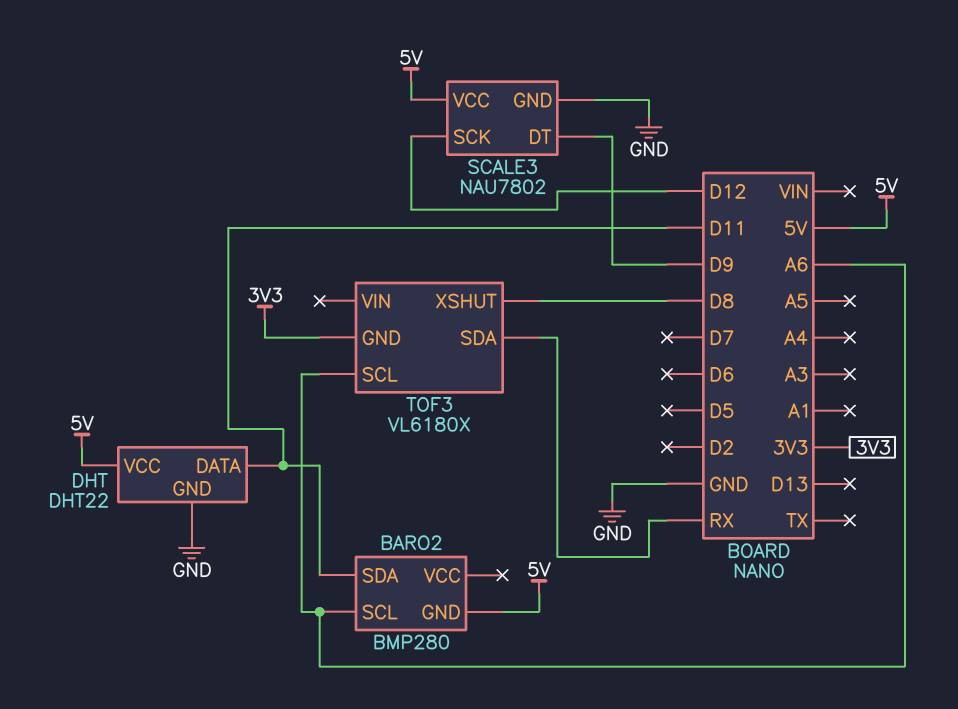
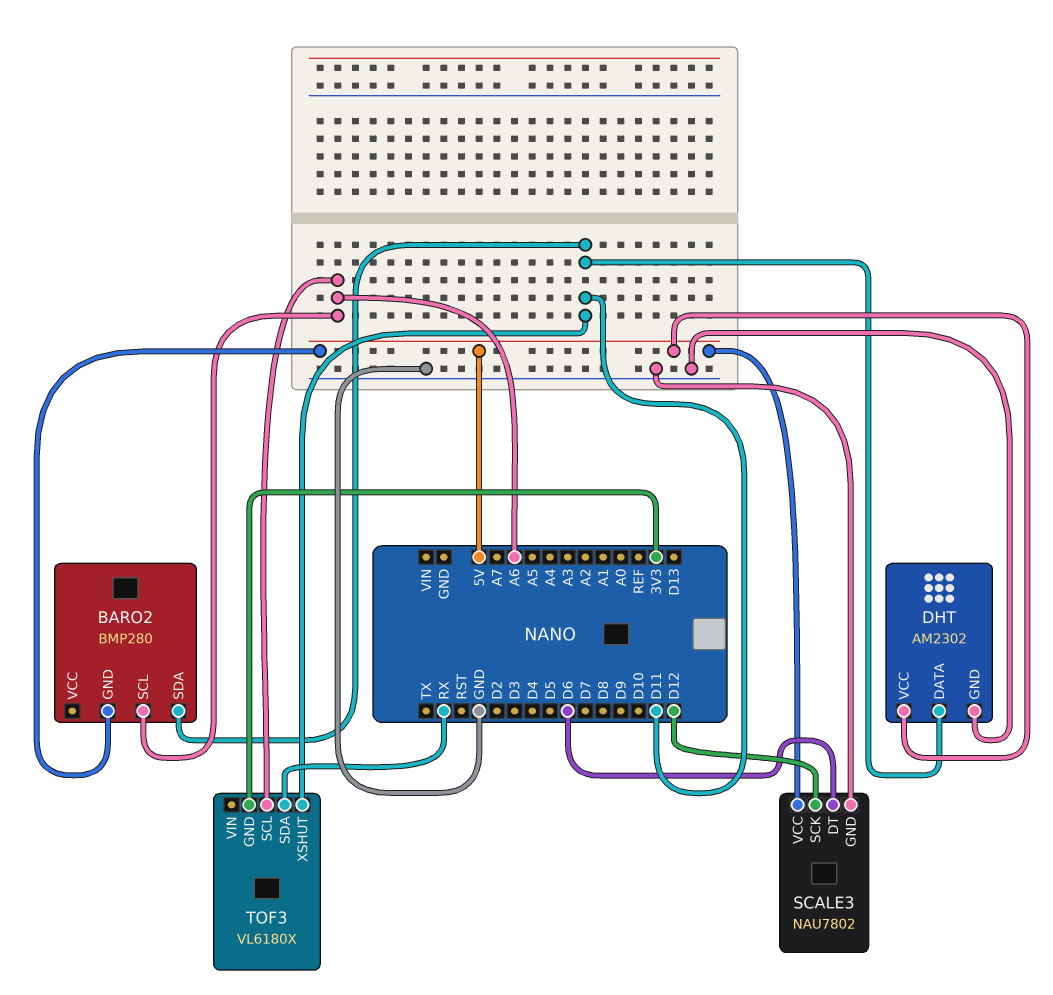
DHT: DHT22 -> AM2302
SCALE3 pin DT: D9 -> D6
TOF3 pin XSHUT: D8 -> D11

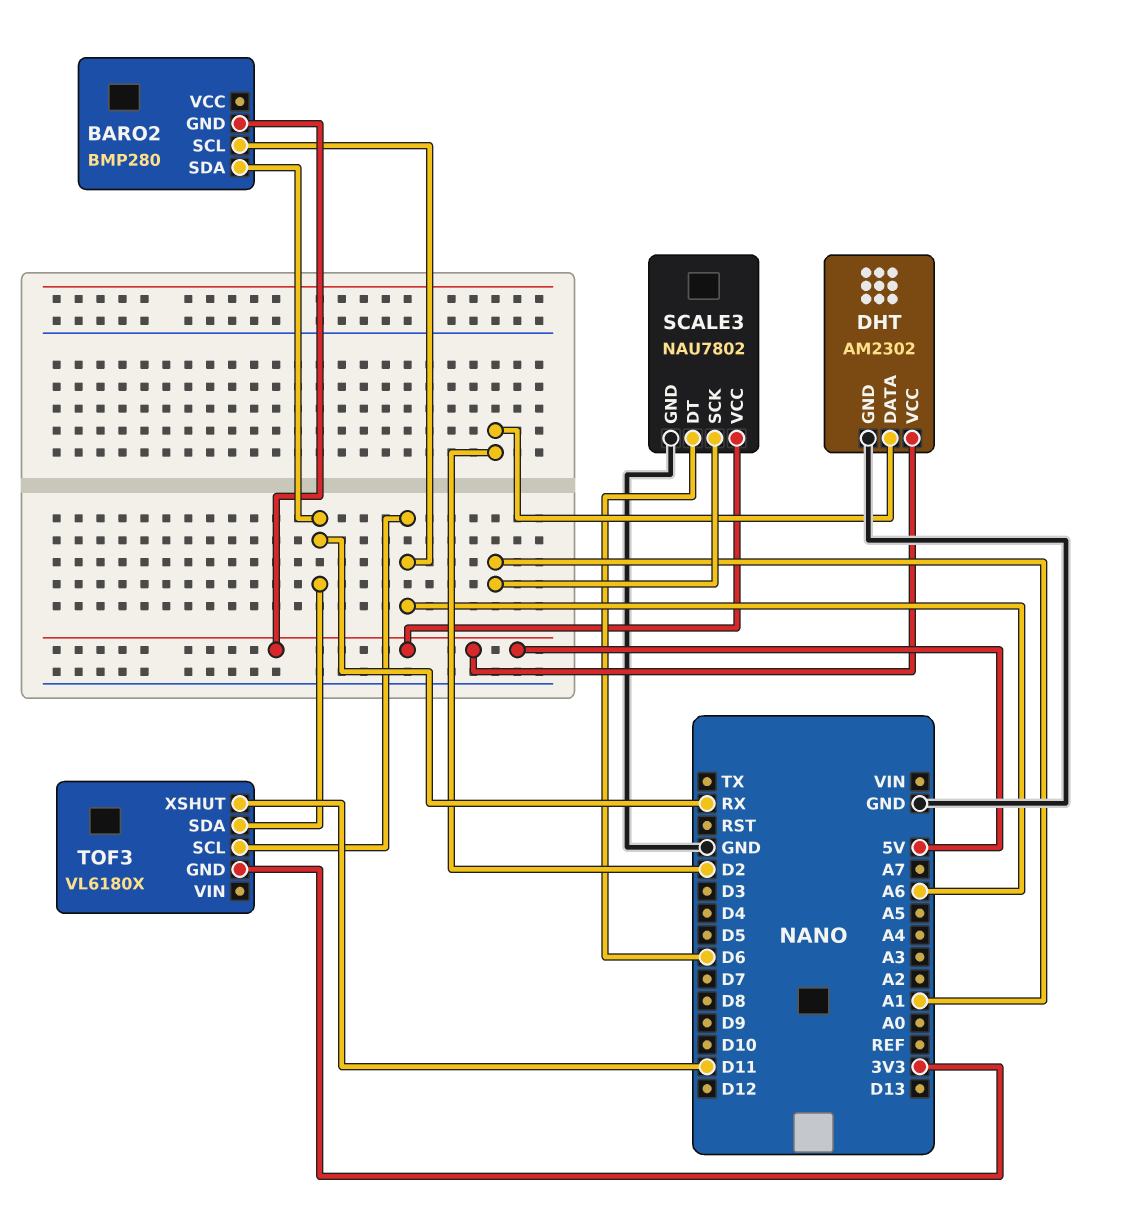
BARO2 pin SDA: D11 -> RX
DHT pin DATA: D11 -> D2
SCALE3 pin SCK: D12 -> A1

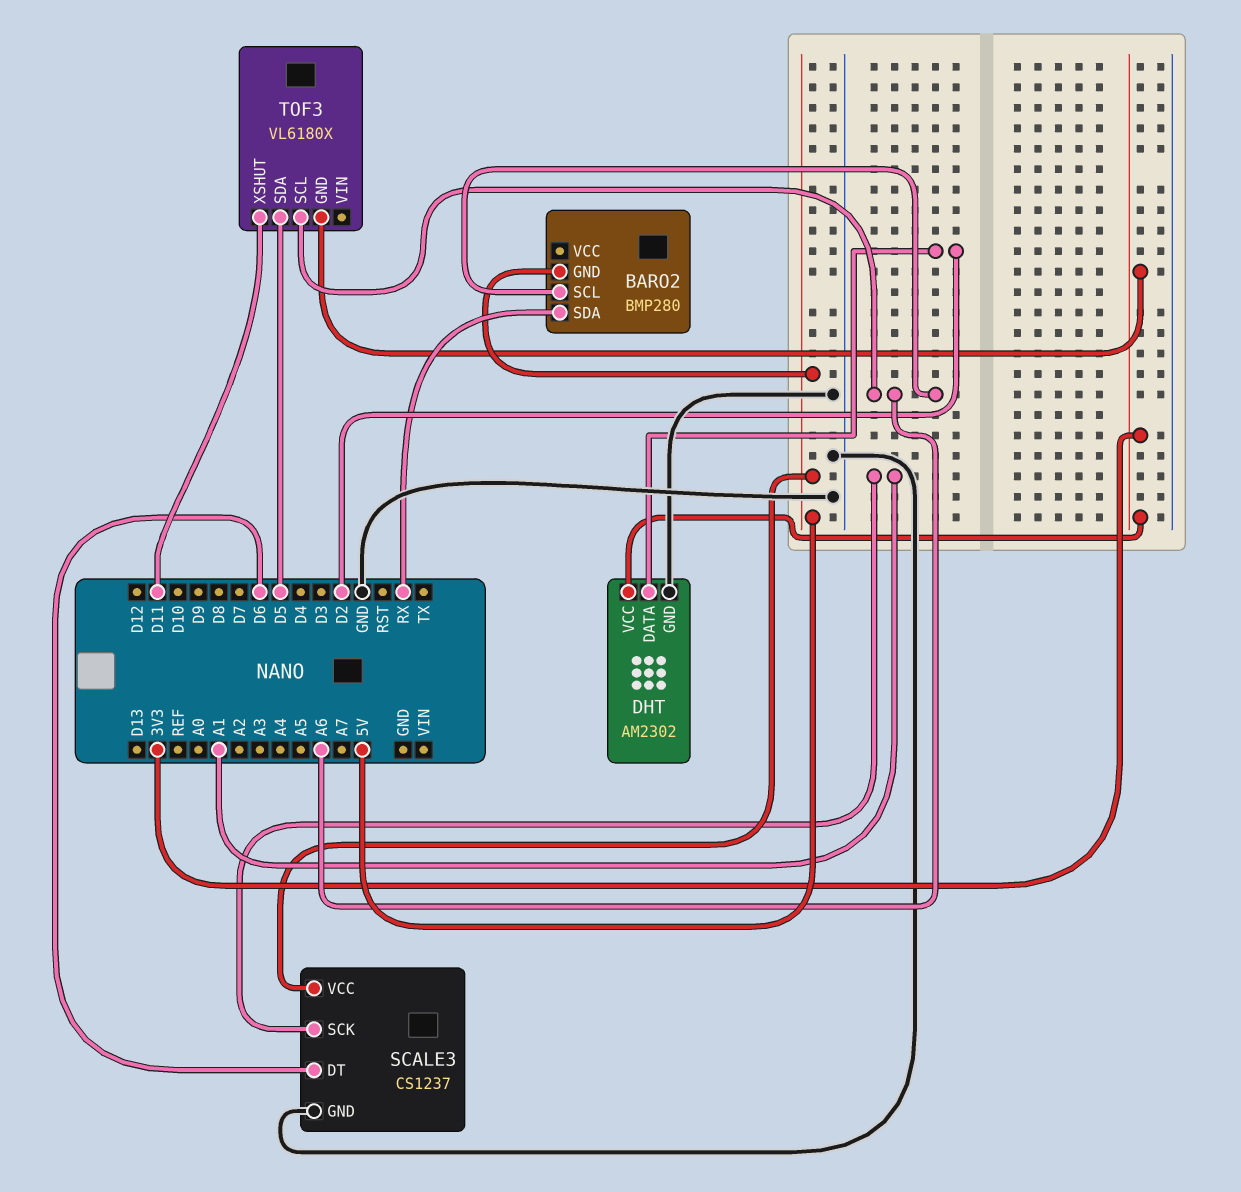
DHT pin VCC: 5V -> 3V3
SCALE3: NAU7802 -> CS1237
TOF3 pin SDA: RX -> D5

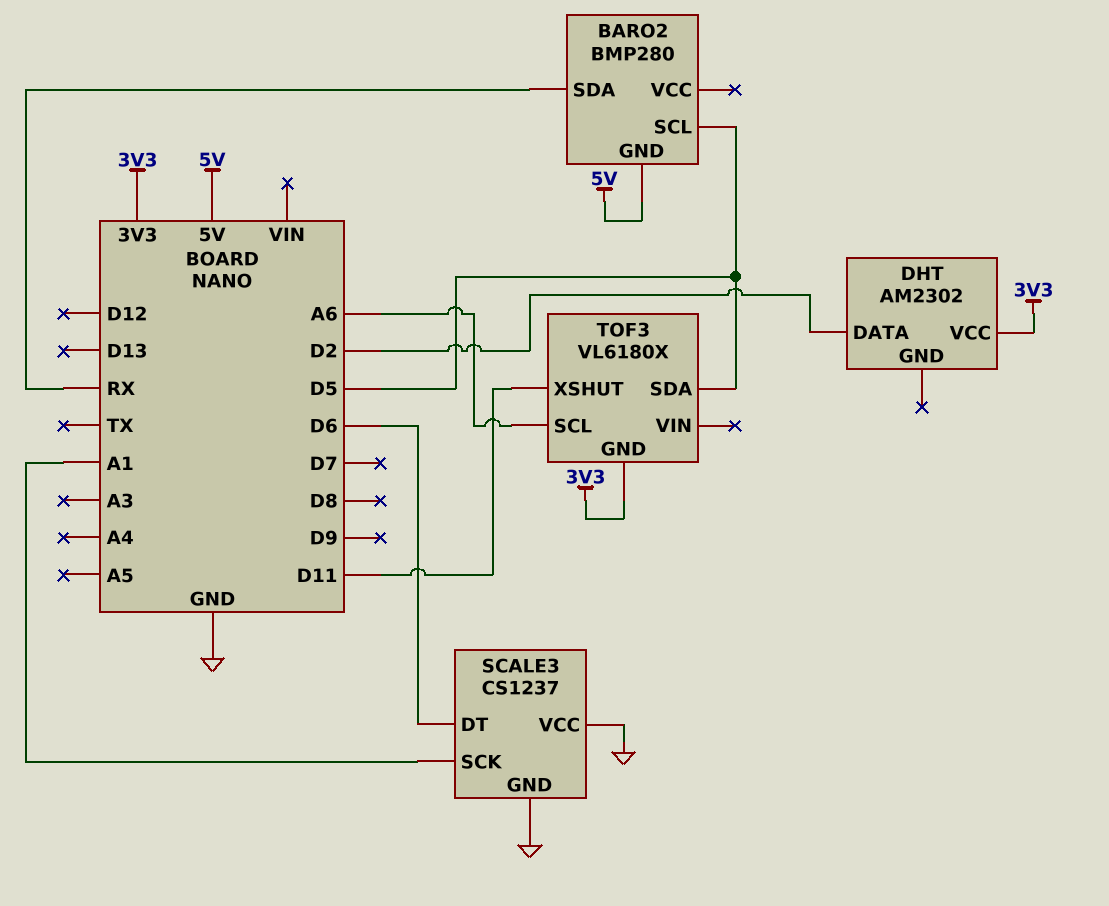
BARO2 pin SCL: A6 -> D5
DHT pin GND: GND -> none
SCALE3 pin VCC: 5V -> GND

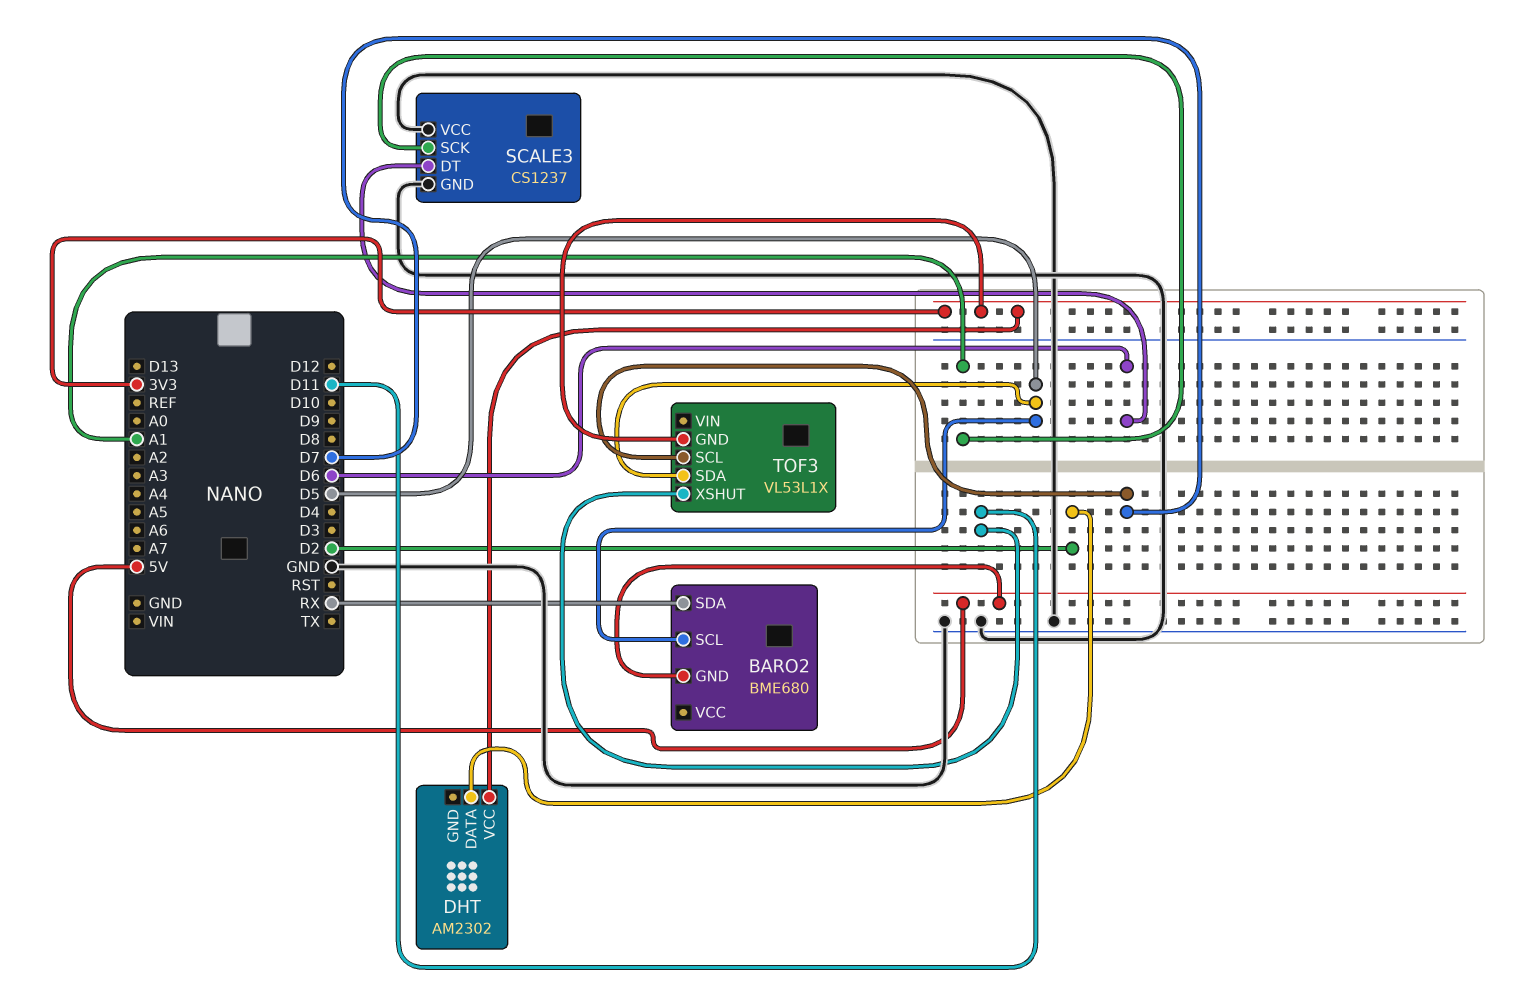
BARO2: BMP280 -> BME680
TOF3: VL6180X -> VL53L1X
TOF3 pin SCL: A6 -> D7

